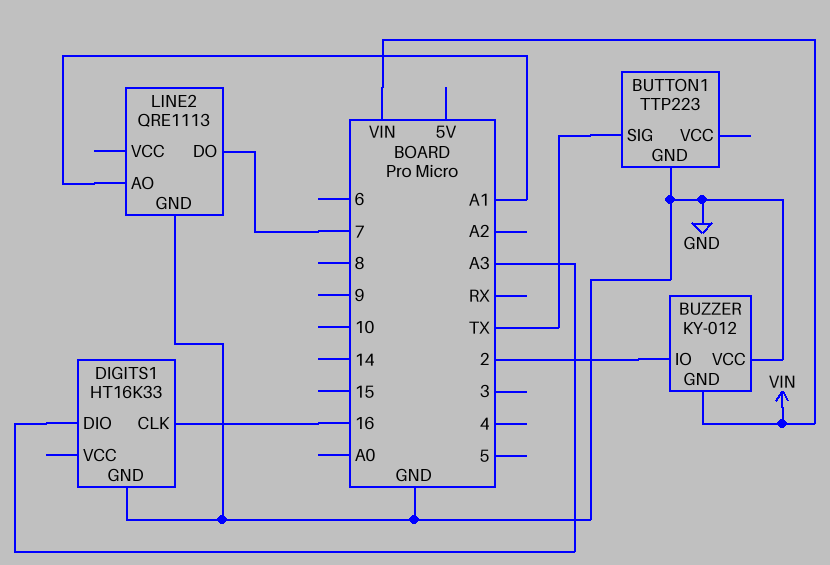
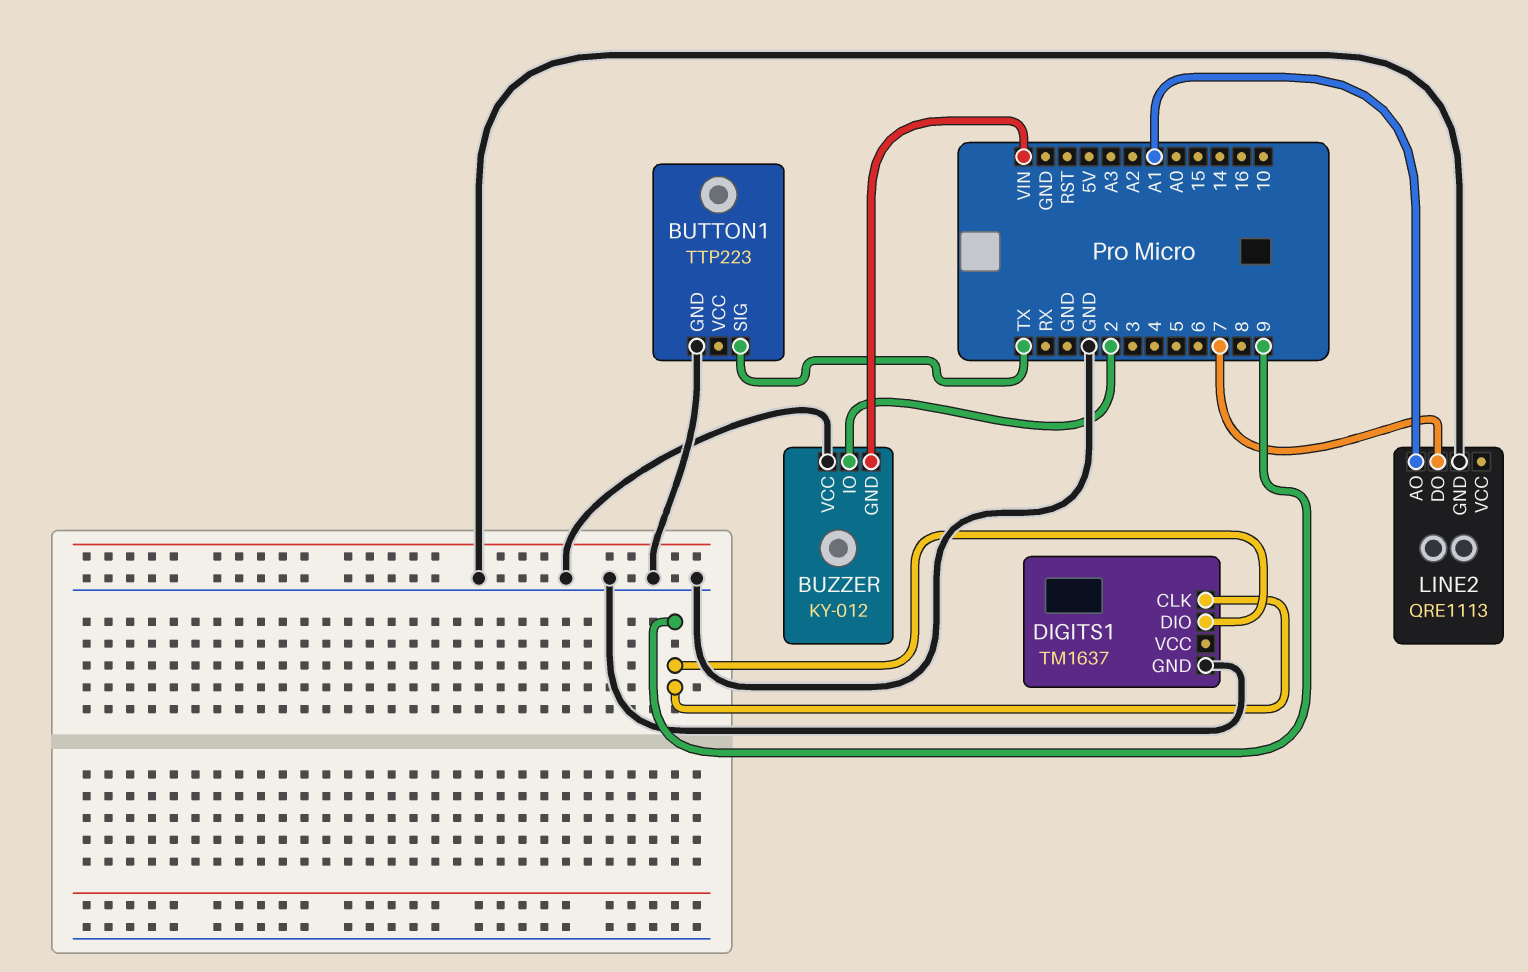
DIGITS1: HT16K33 -> TM1637
DIGITS1 pin CLK: 16 -> 9
DIGITS1 pin DIO: A3 -> 9

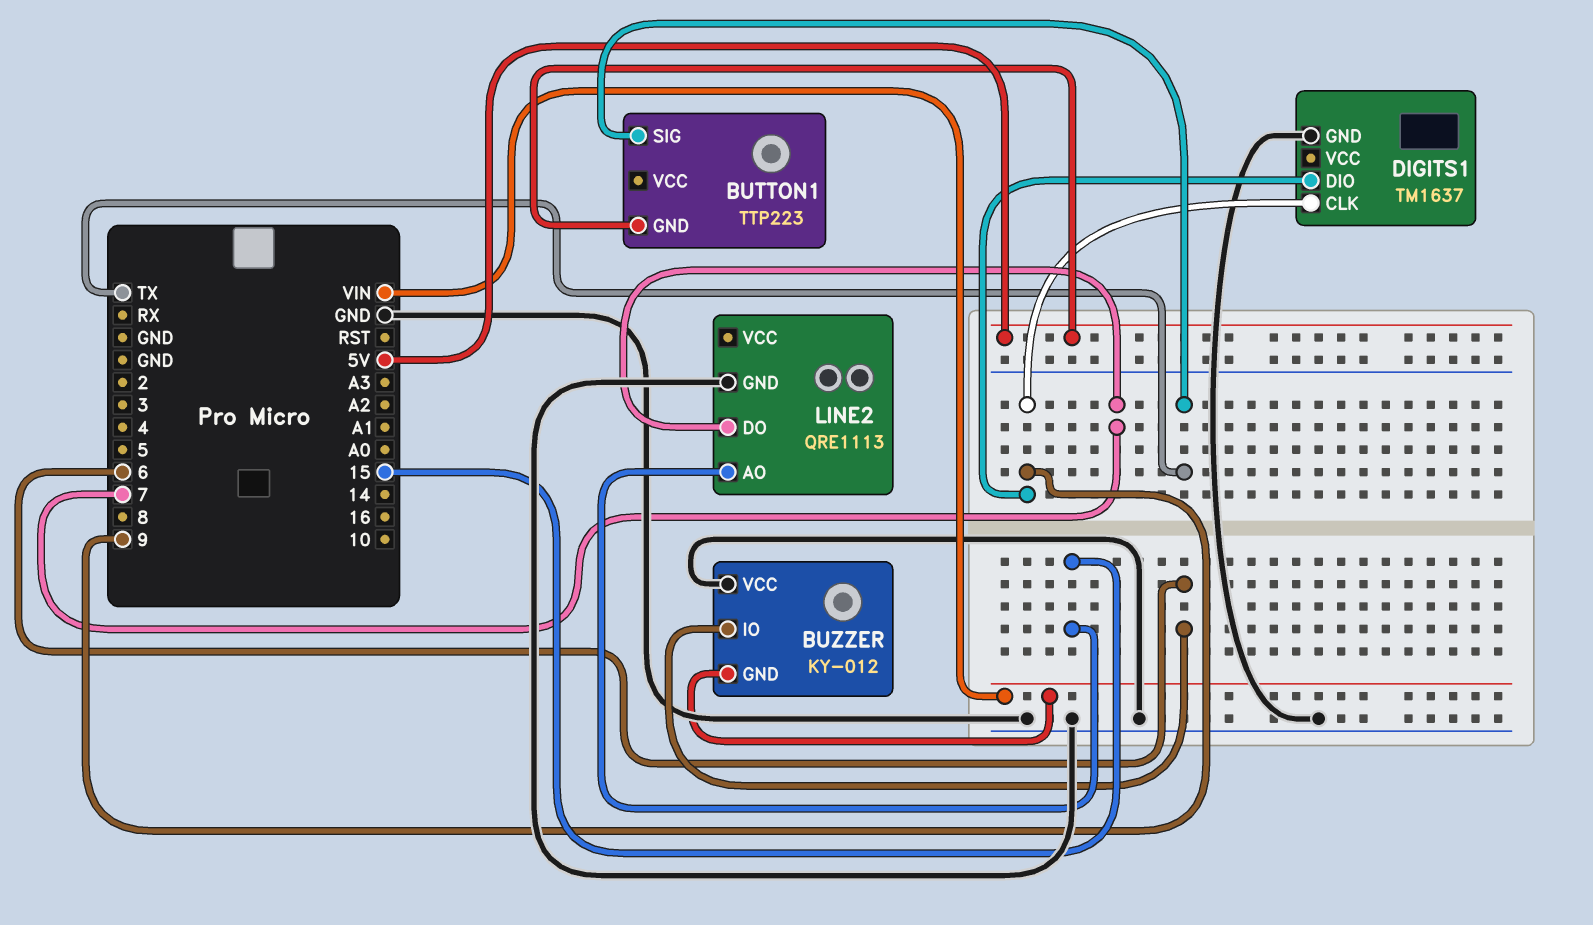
BUTTON1 pin GND: GND -> 5V
BUZZER pin IO: 2 -> 6
LINE2 pin AO: A1 -> 15

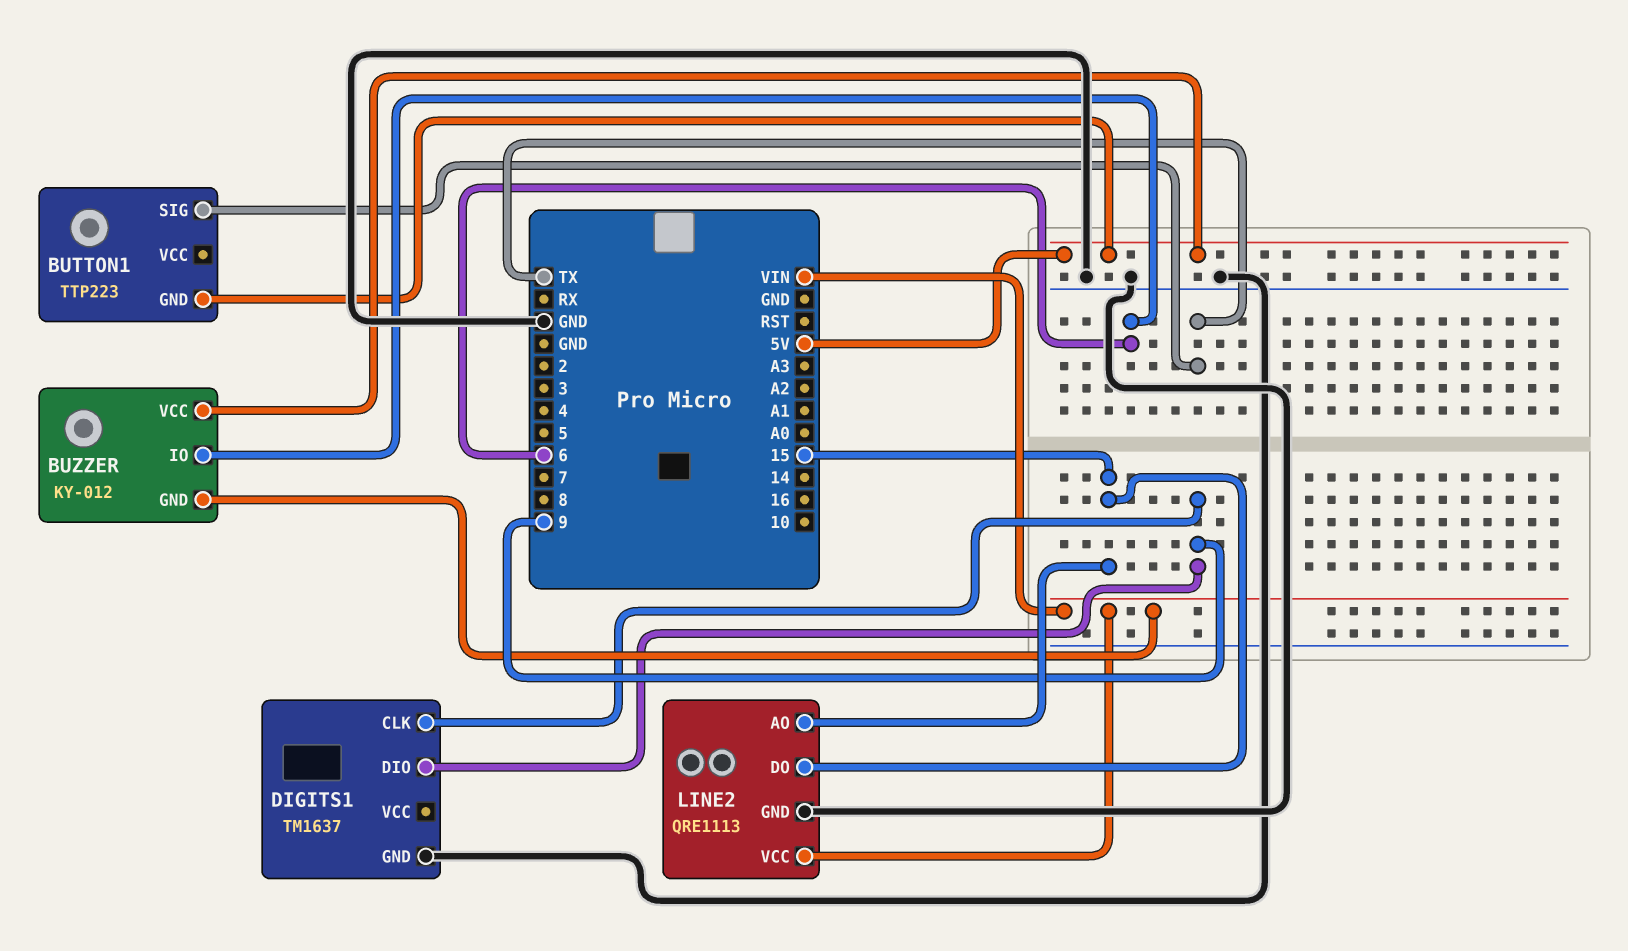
BUZZER pin VCC: GND -> 5V
LINE2 pin DO: 7 -> 15
LINE2 pin VCC: none -> VIN

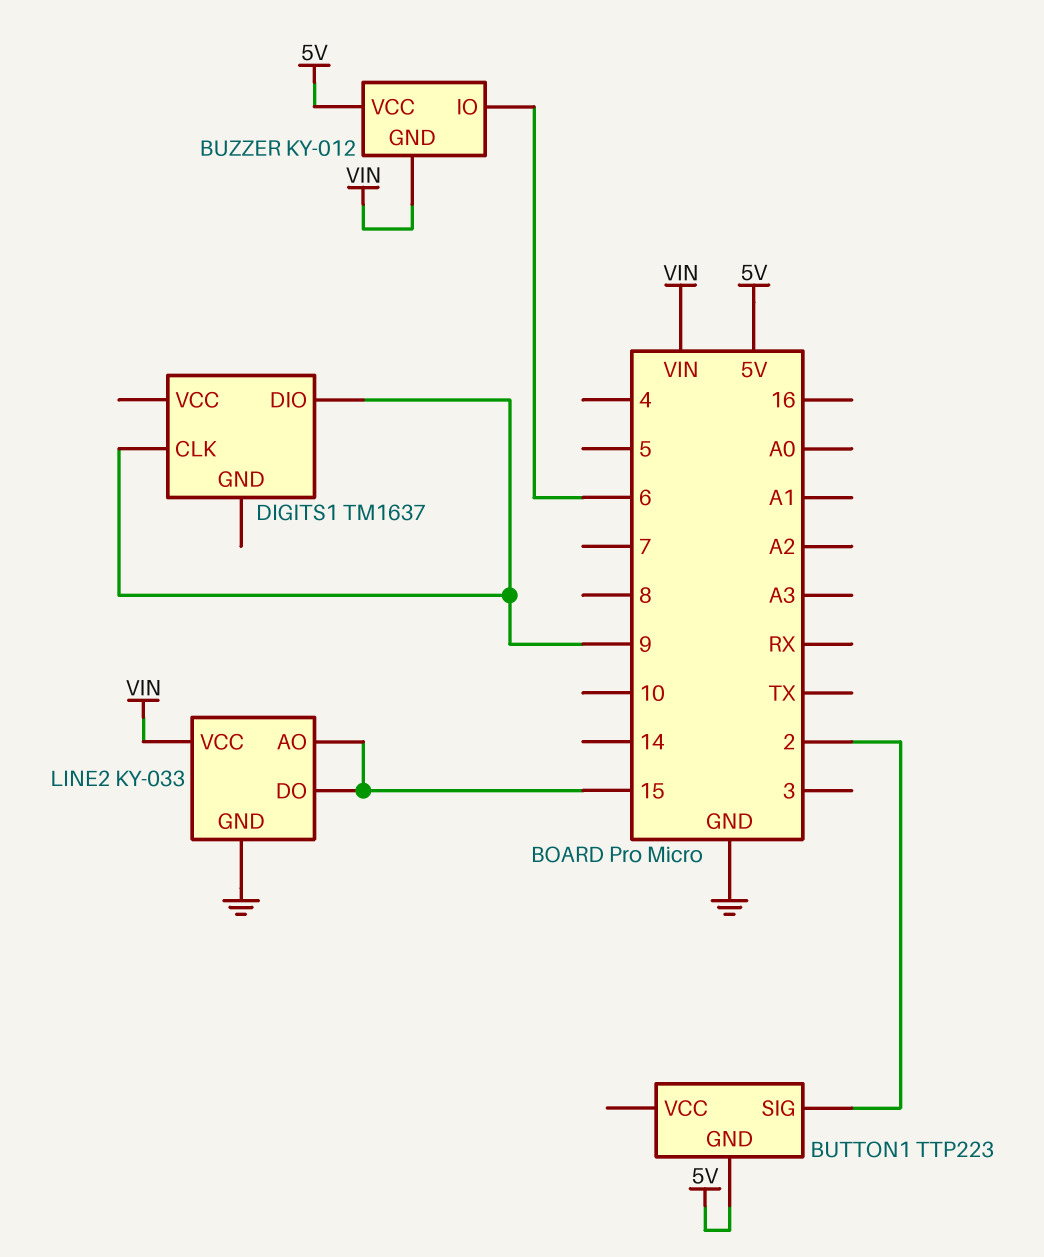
BUTTON1 pin SIG: TX -> 2
DIGITS1 pin GND: GND -> none
LINE2: QRE1113 -> KY-033

